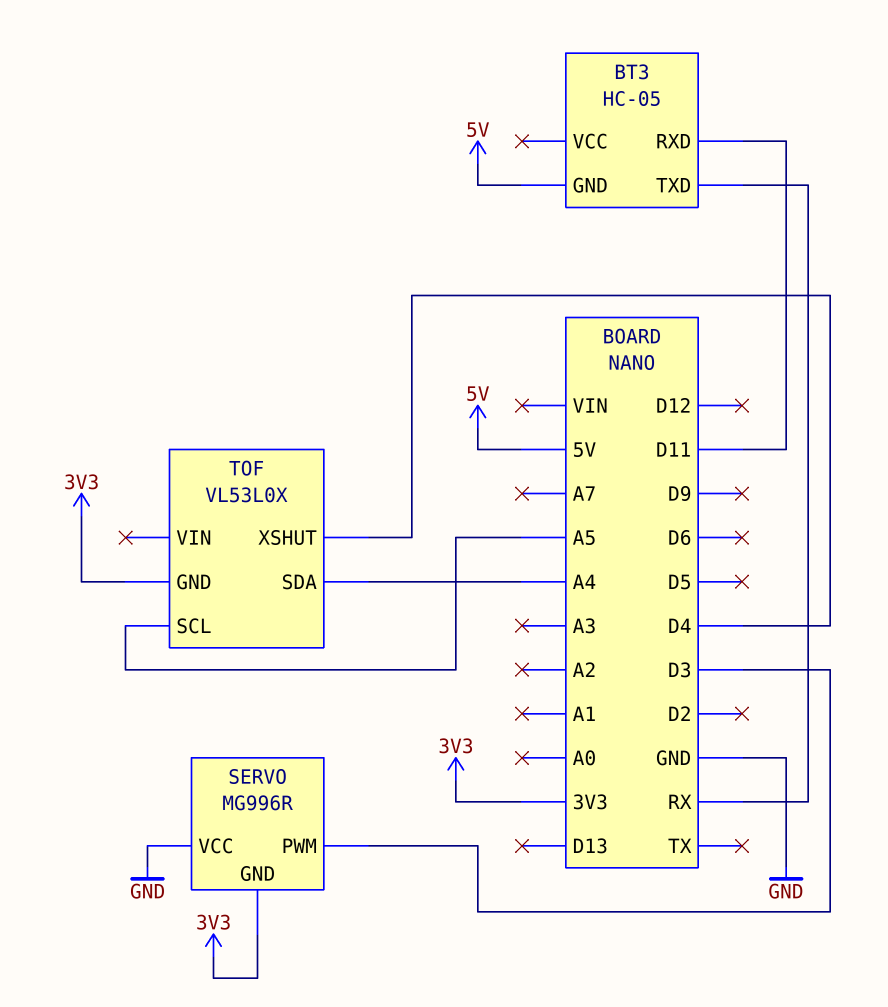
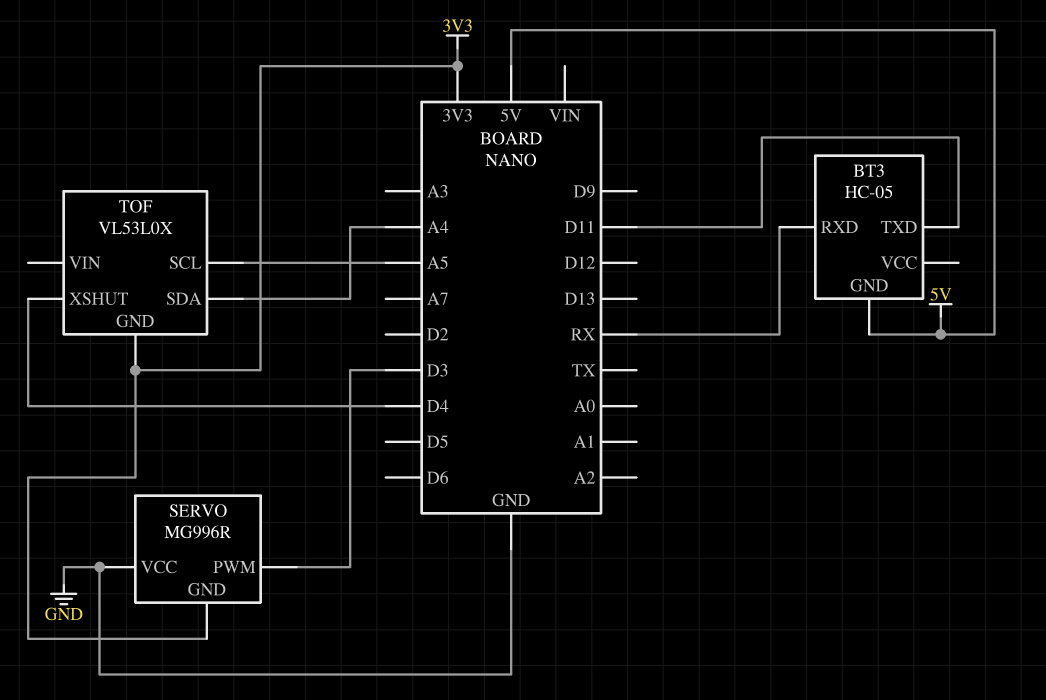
BT3 pin RXD: D11 -> RX
BT3 pin TXD: RX -> D11

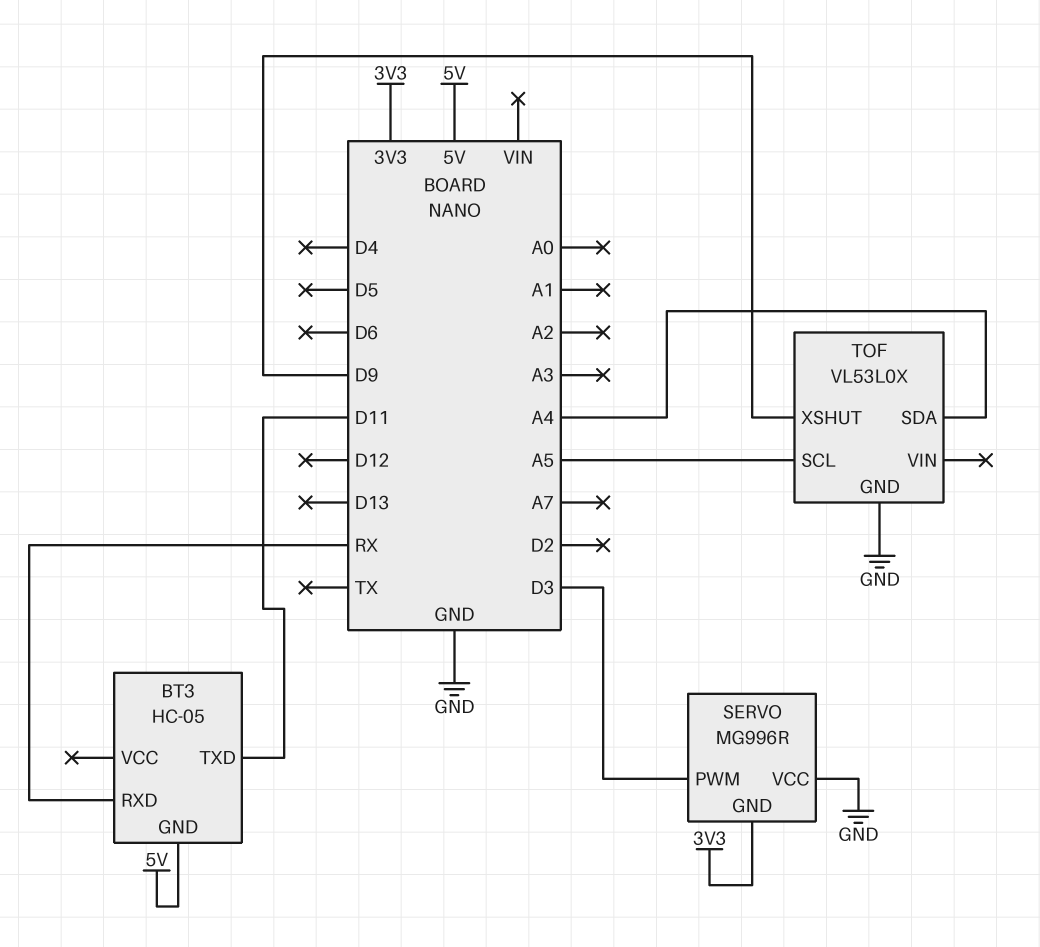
TOF pin GND: 3V3 -> GND
TOF pin XSHUT: D4 -> D9

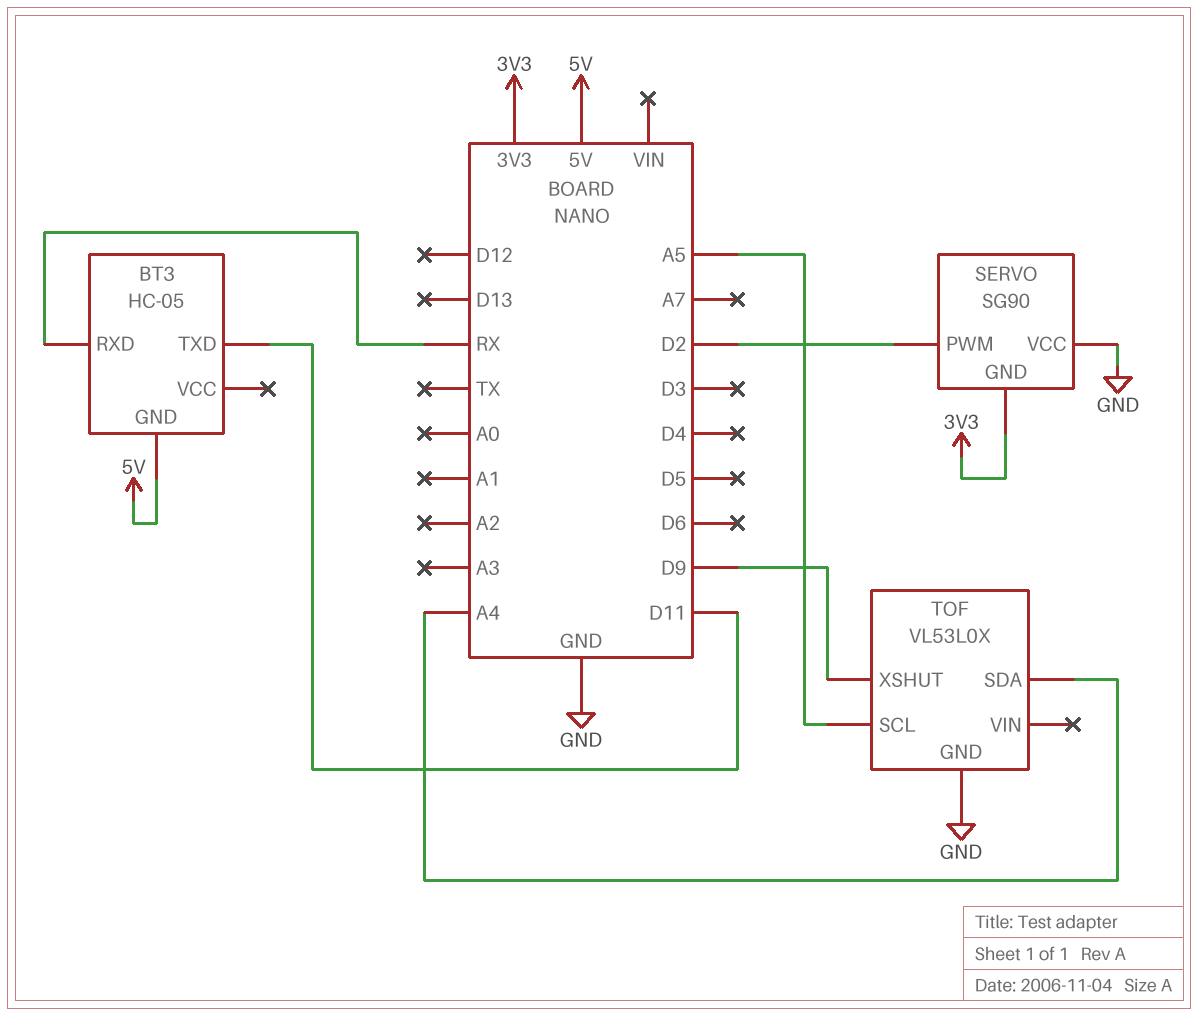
SERVO: MG996R -> SG90
SERVO pin PWM: D3 -> D2

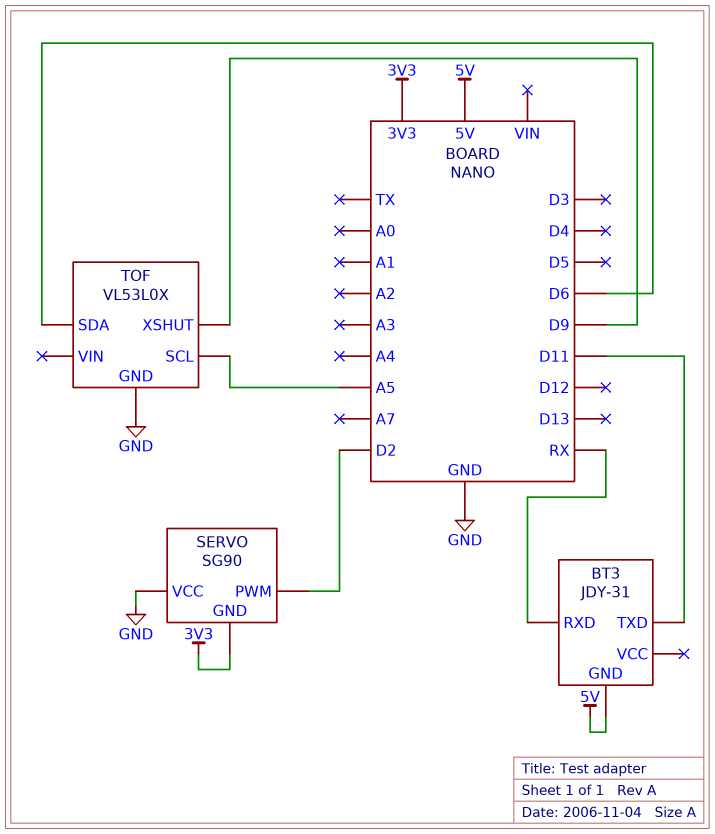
BT3: HC-05 -> JDY-31
TOF pin SDA: A4 -> D6

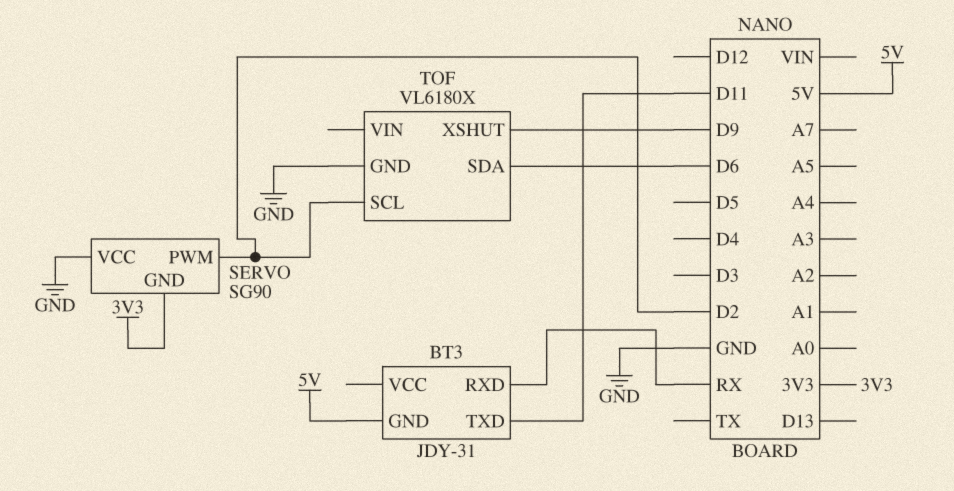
TOF: VL53L0X -> VL6180X
TOF pin SCL: A5 -> D2

